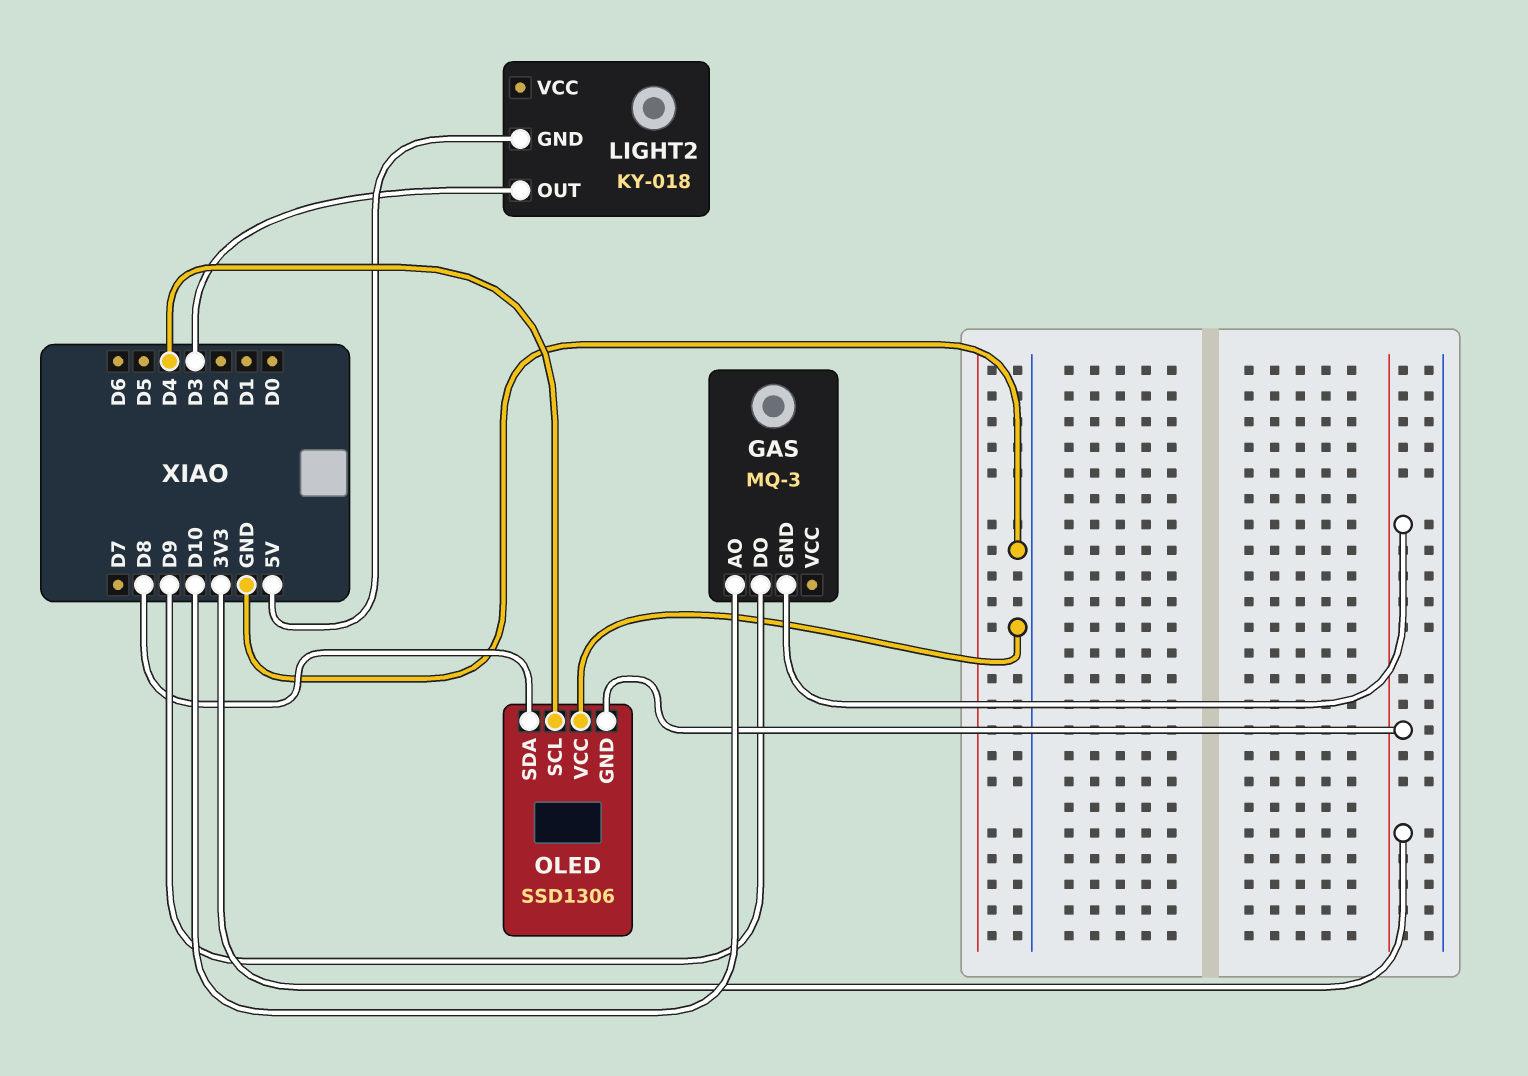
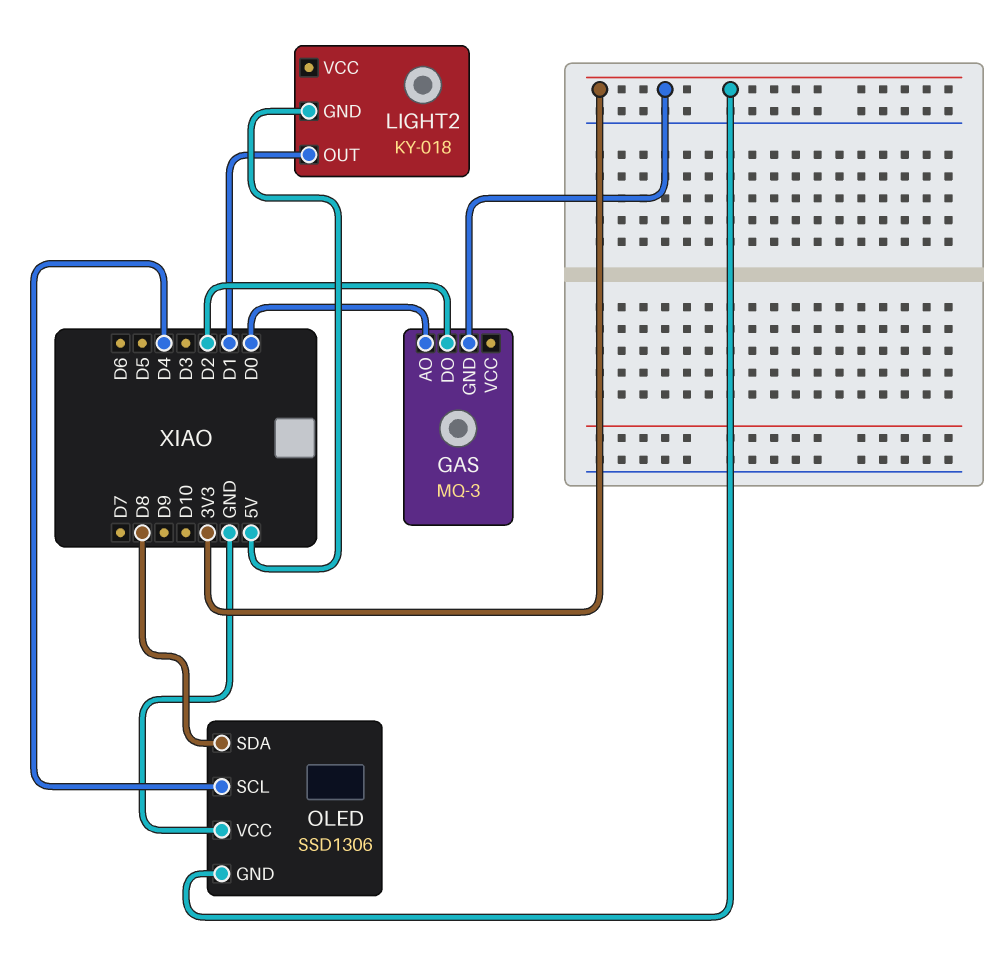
GAS pin AO: D10 -> D0
GAS pin DO: D9 -> D2
LIGHT2 pin OUT: D3 -> D1

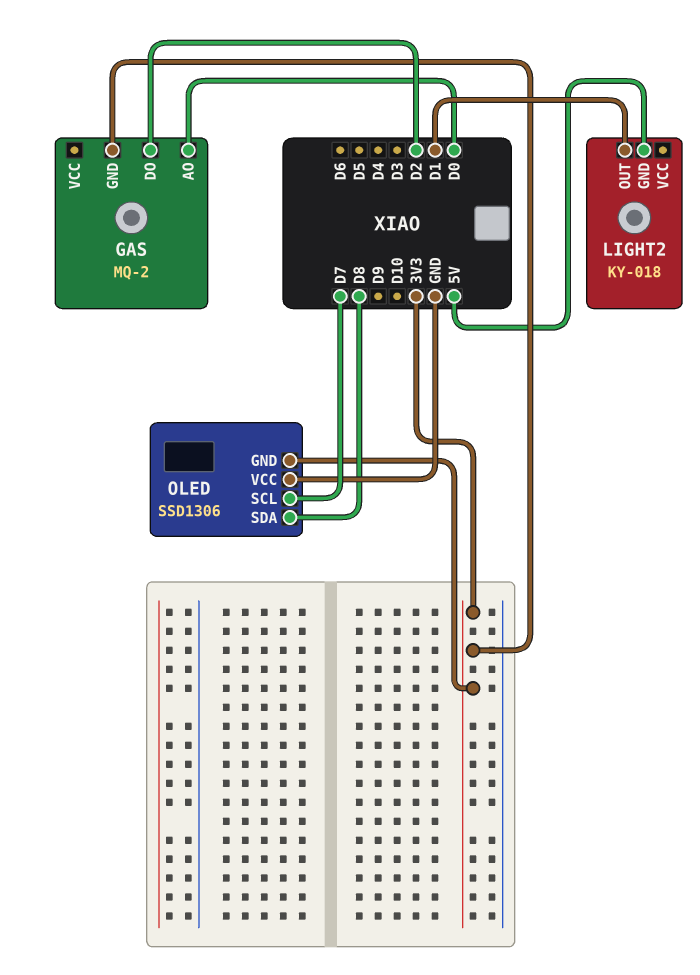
GAS: MQ-3 -> MQ-2
OLED pin SCL: D4 -> D7

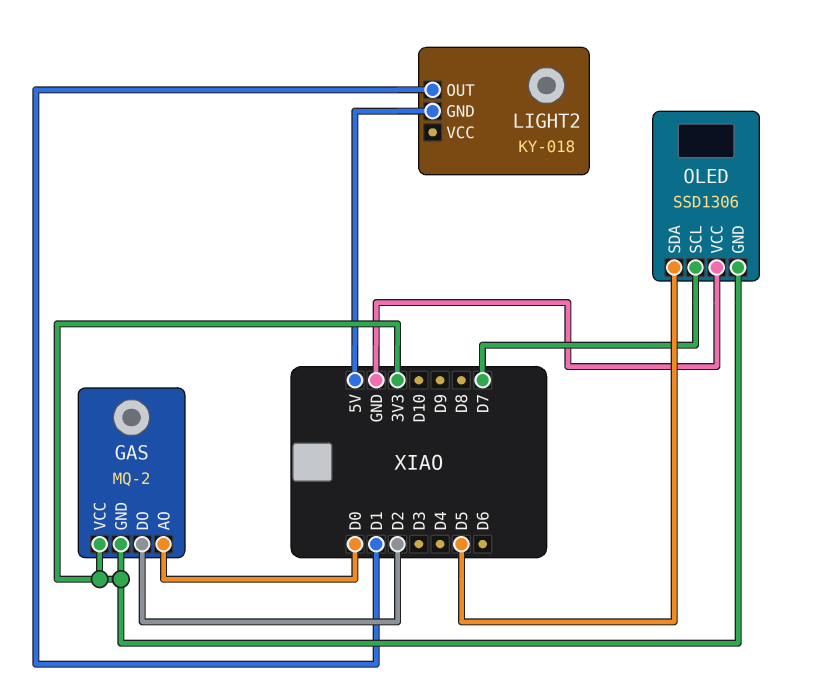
GAS pin VCC: none -> 3V3
OLED pin SDA: D8 -> D5

